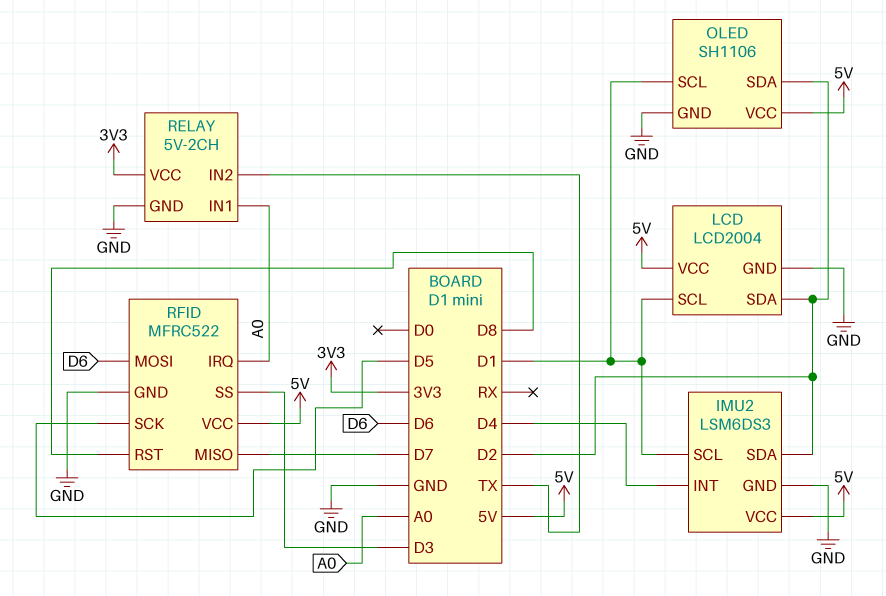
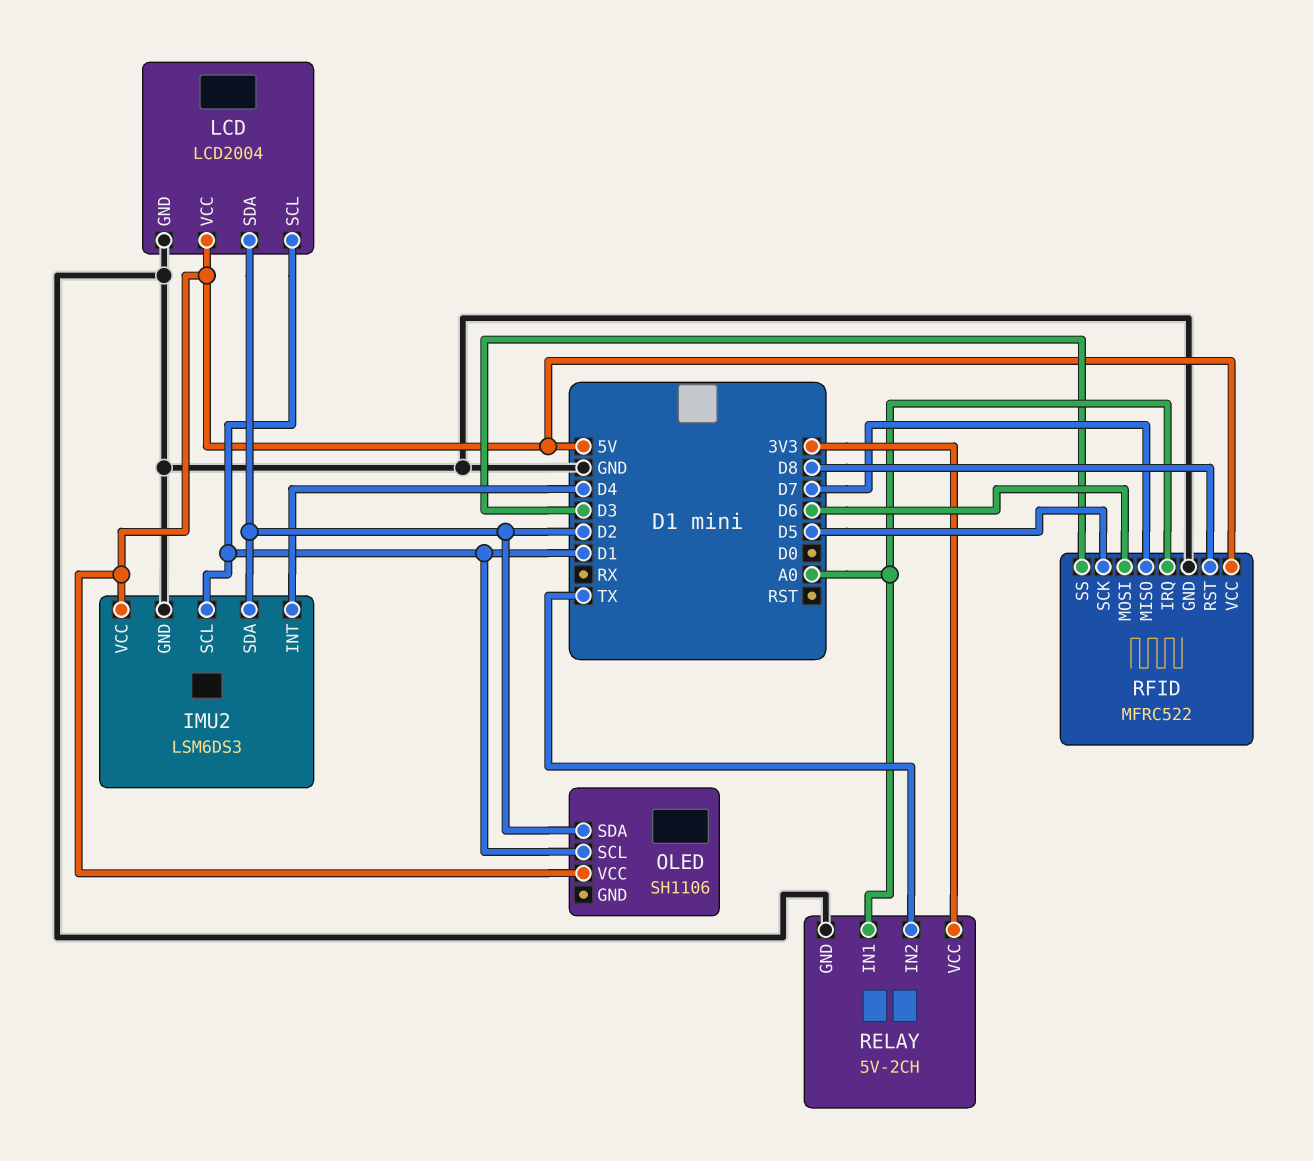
OLED pin GND: GND -> none

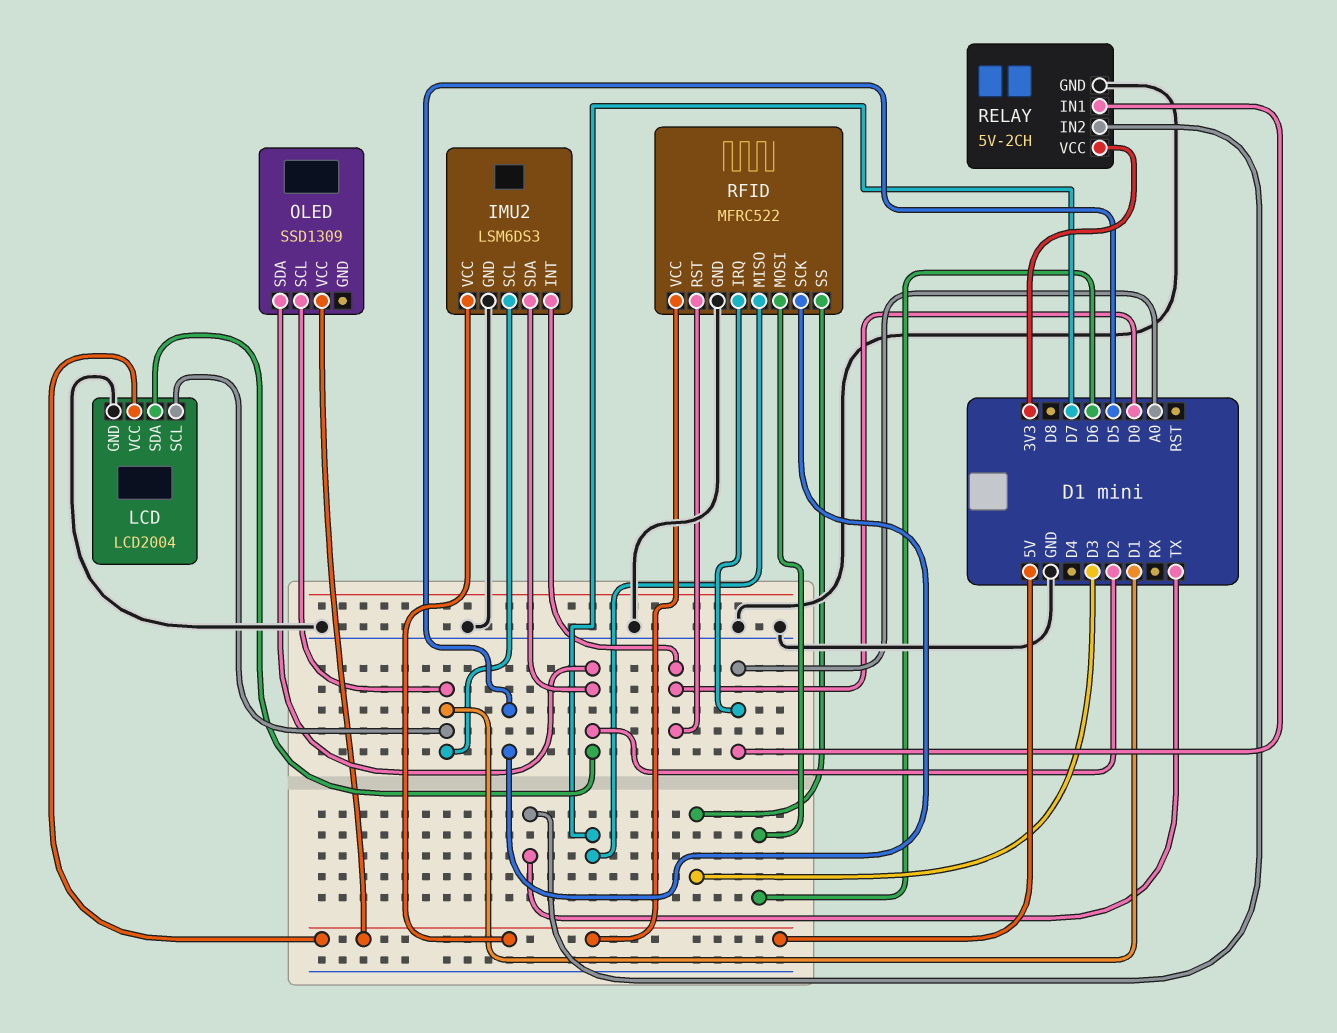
IMU2 pin INT: D4 -> D0
OLED: SH1106 -> SSD1309
RFID pin RST: D8 -> D0

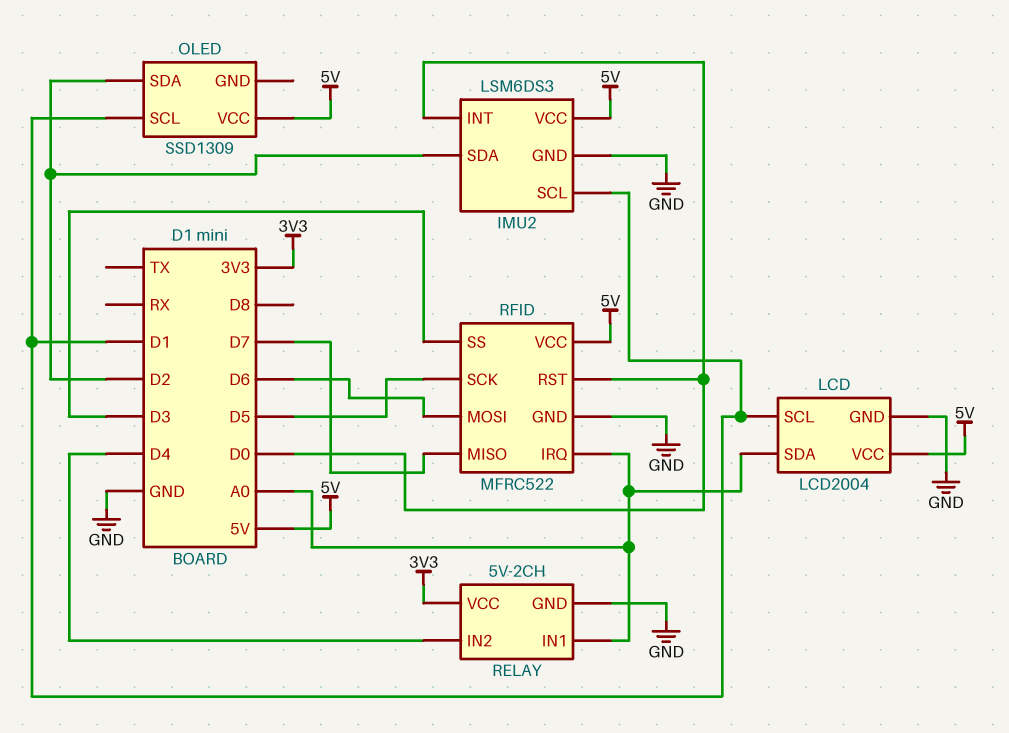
LCD pin SDA: D2 -> A0
RELAY pin IN2: TX -> D4

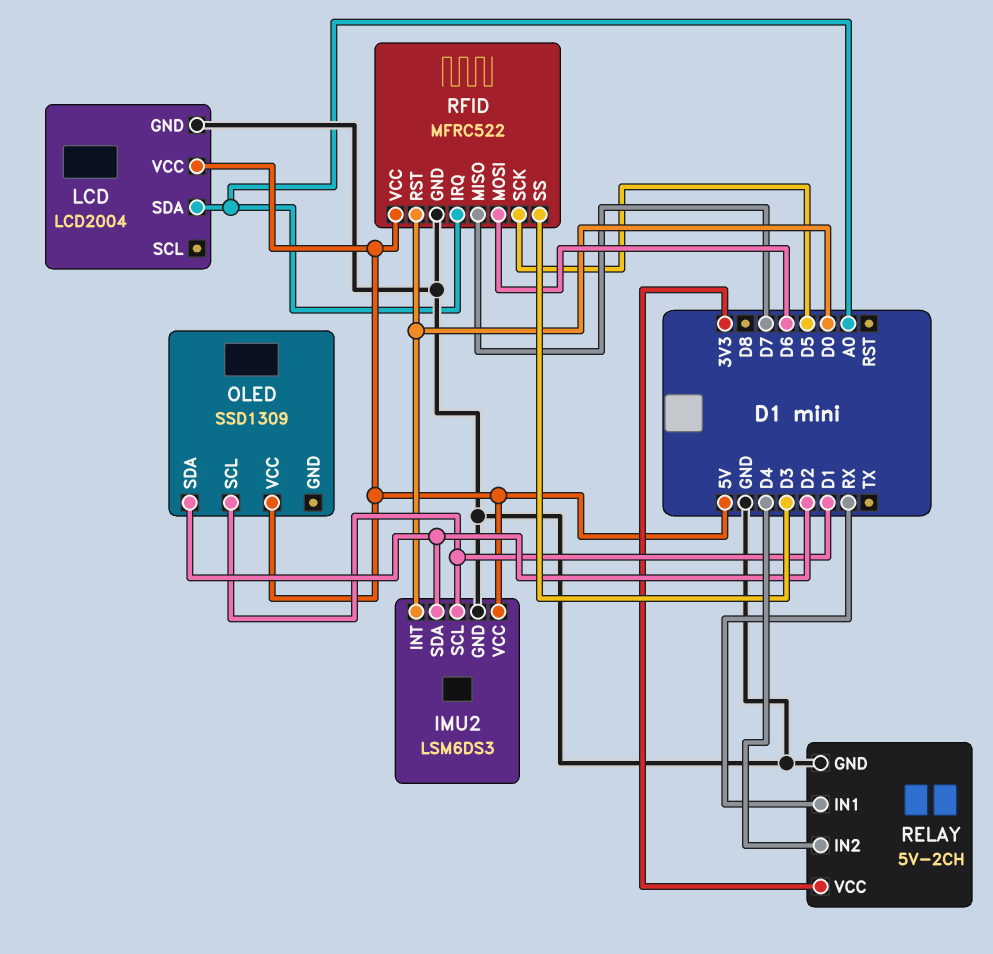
LCD pin SCL: D1 -> none
RELAY pin IN1: A0 -> RX

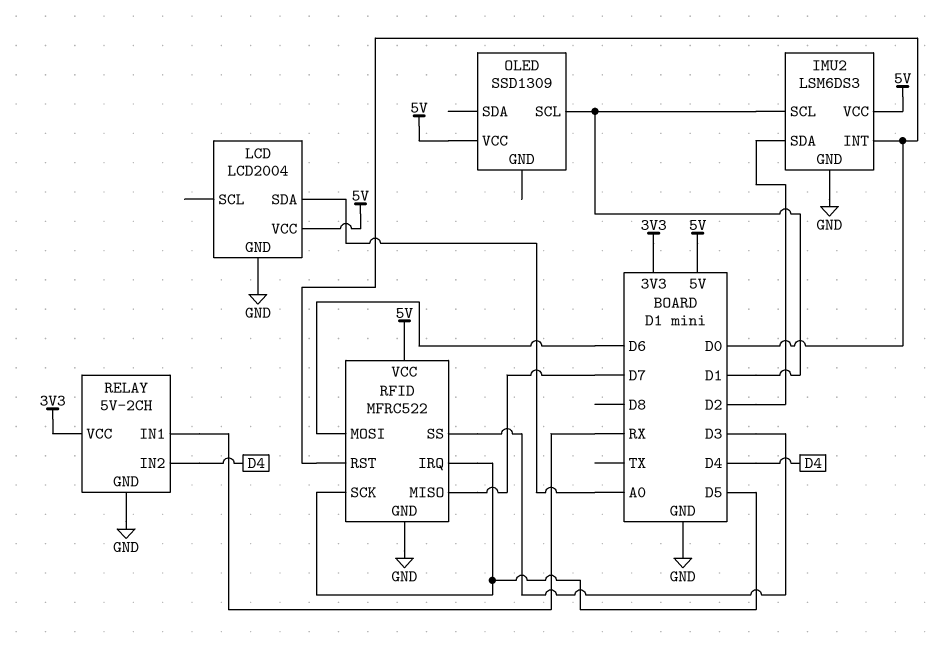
OLED pin SDA: D2 -> none
RFID pin IRQ: A0 -> D5

